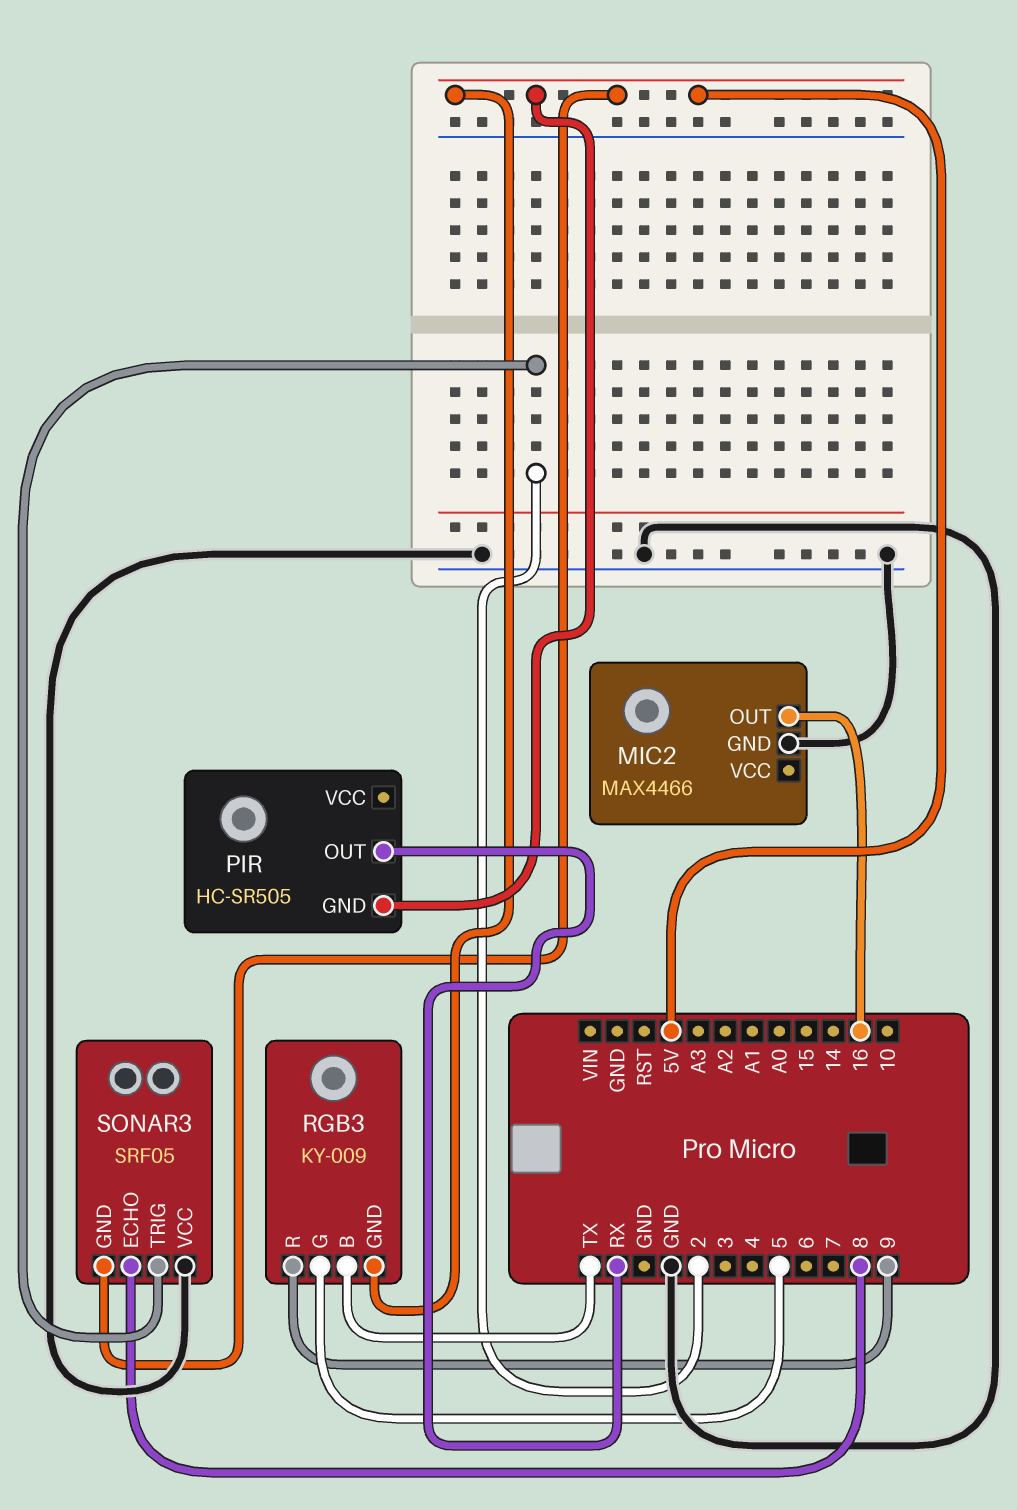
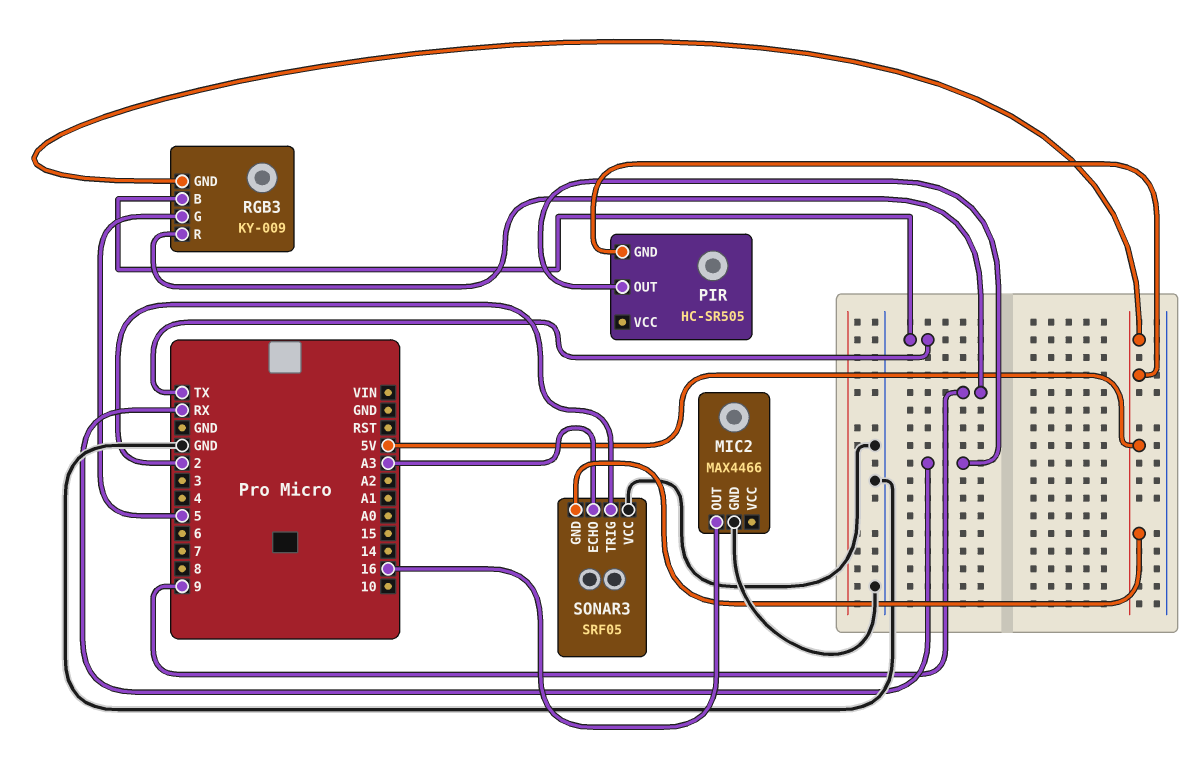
SONAR3 pin ECHO: 8 -> A3

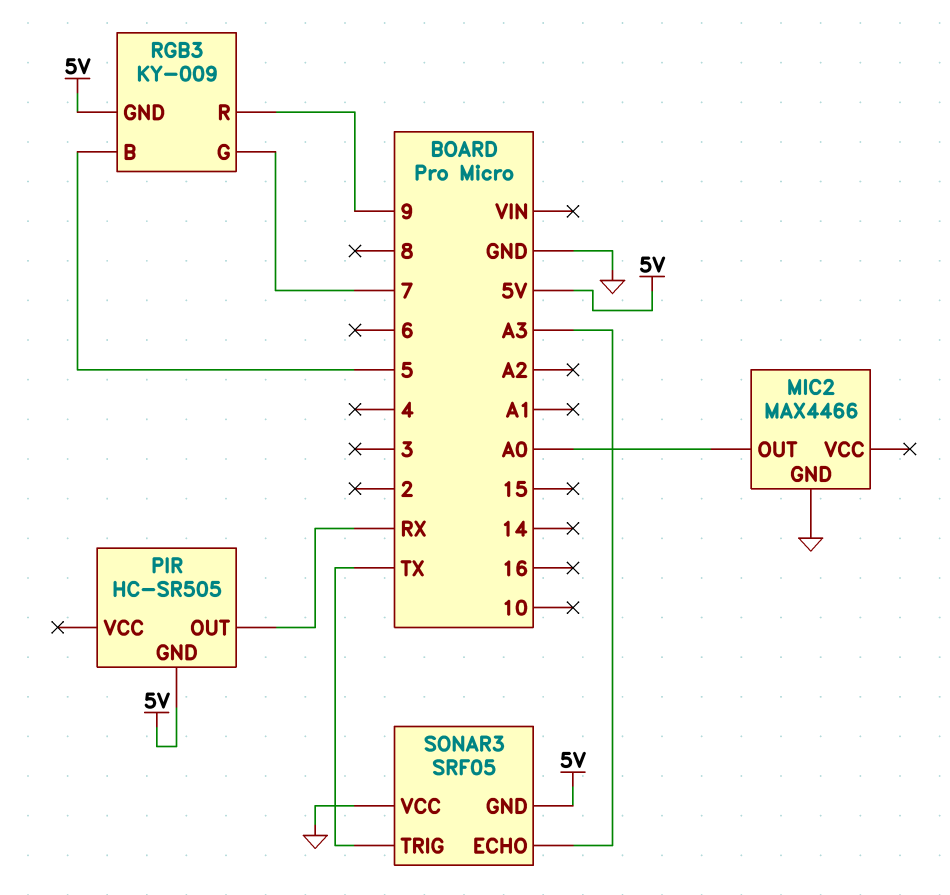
MIC2 pin OUT: 16 -> A0
RGB3 pin B: TX -> 5
RGB3 pin G: 5 -> 7
SONAR3 pin TRIG: 2 -> TX

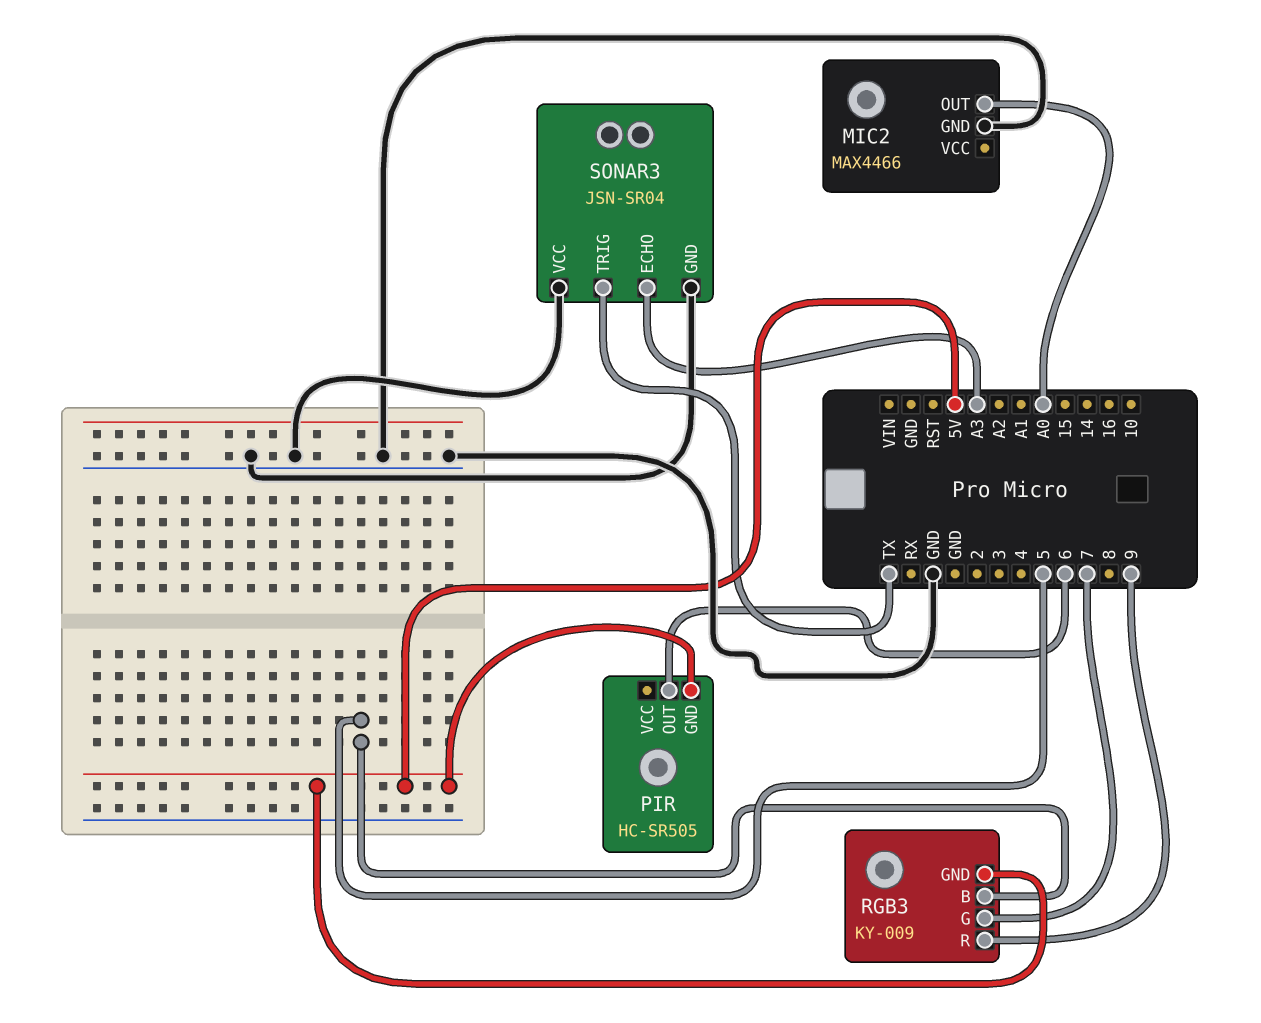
PIR pin OUT: RX -> 6
SONAR3: SRF05 -> JSN-SR04
SONAR3 pin GND: 5V -> GND

